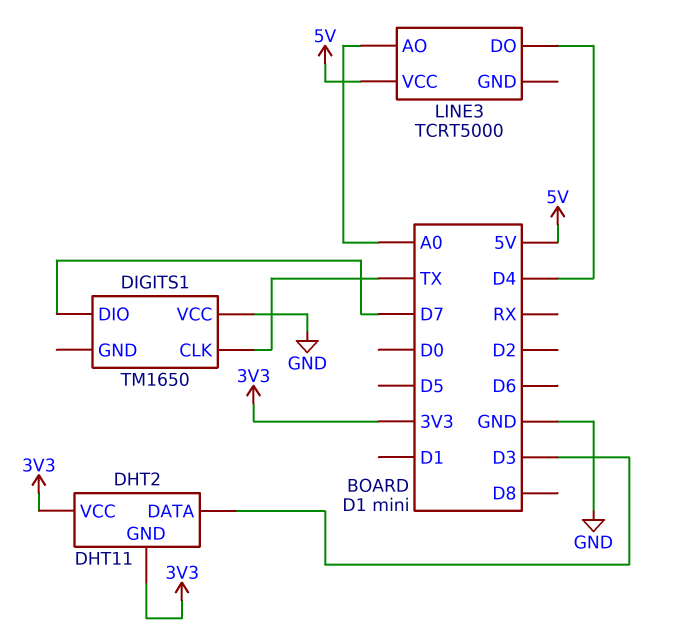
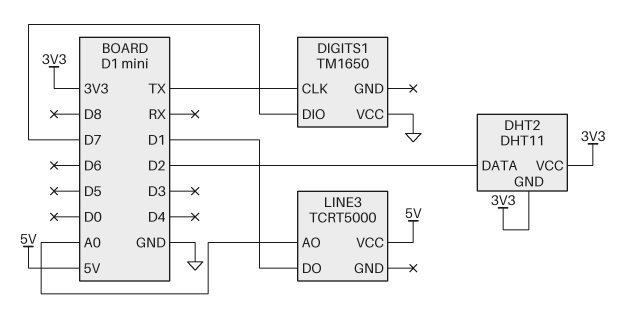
DHT2 pin DATA: D3 -> D2
LINE3 pin DO: D4 -> D1

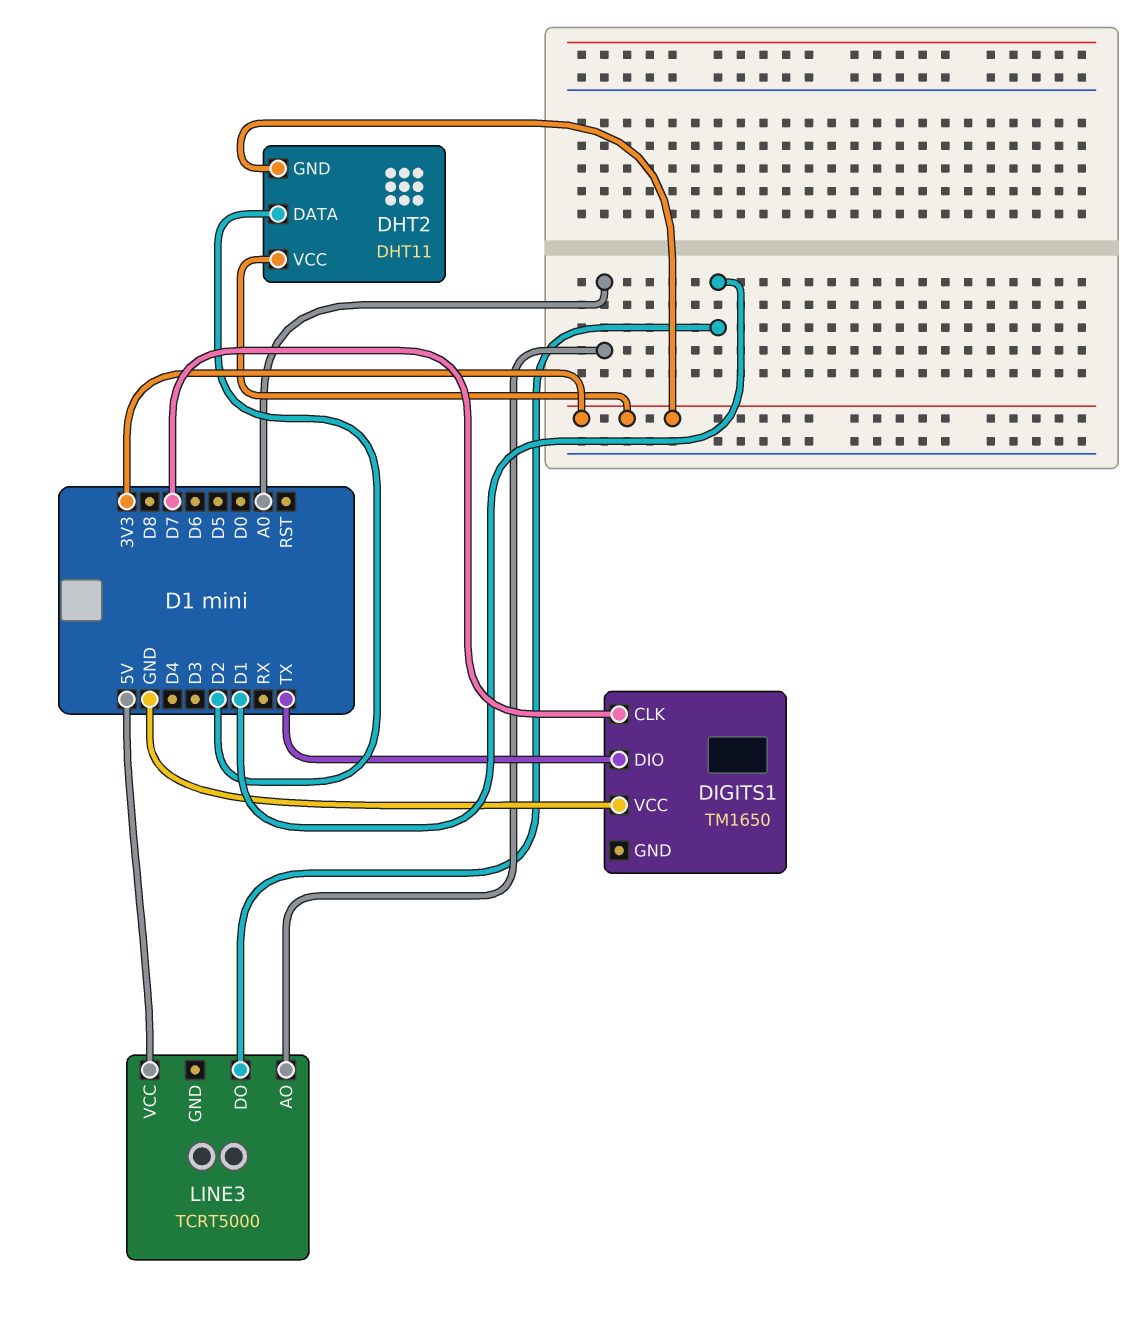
DIGITS1 pin CLK: TX -> D7
DIGITS1 pin DIO: D7 -> TX

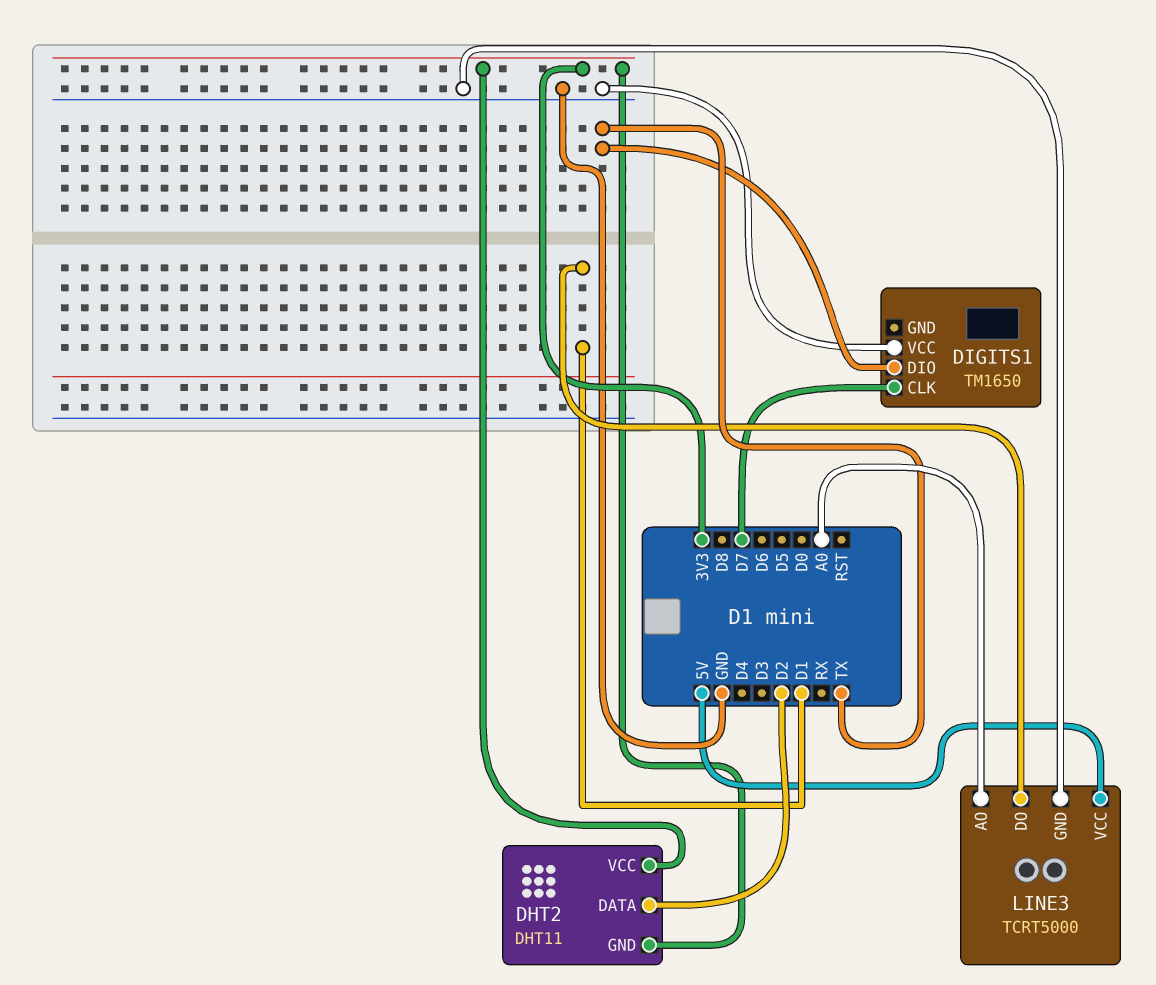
LINE3 pin GND: none -> GND

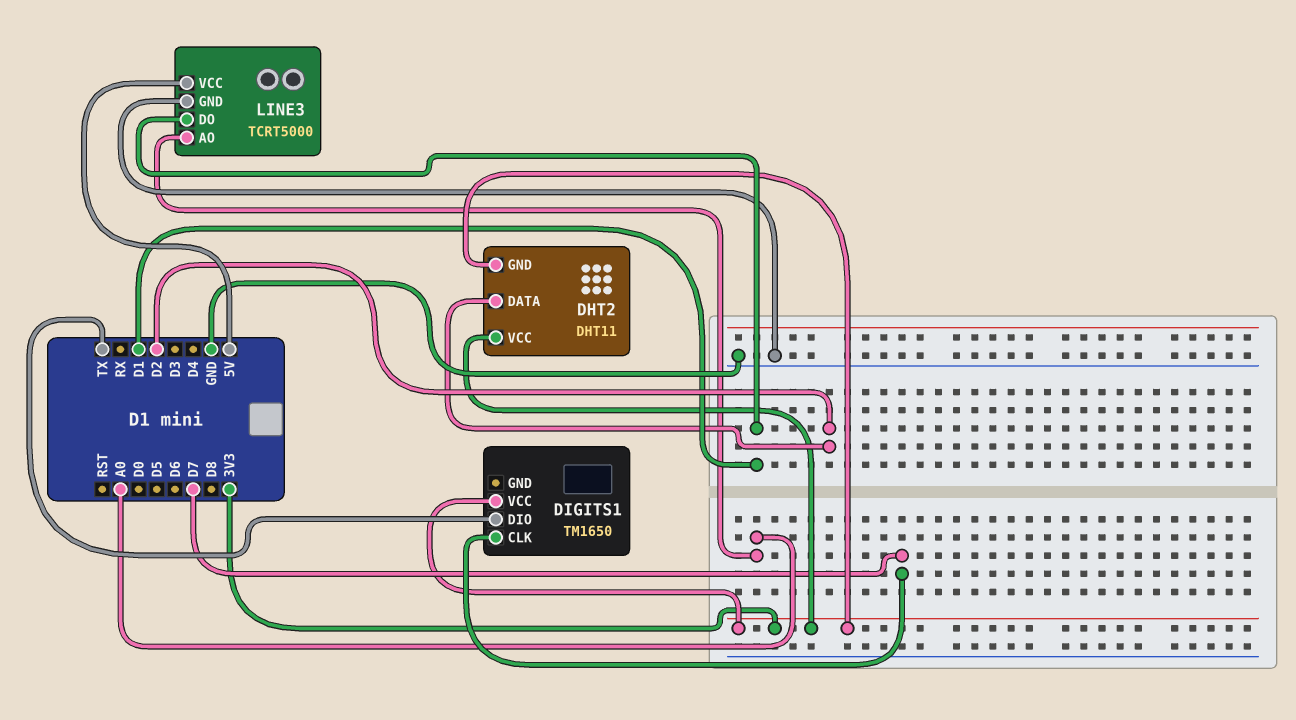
DIGITS1 pin VCC: GND -> 3V3

